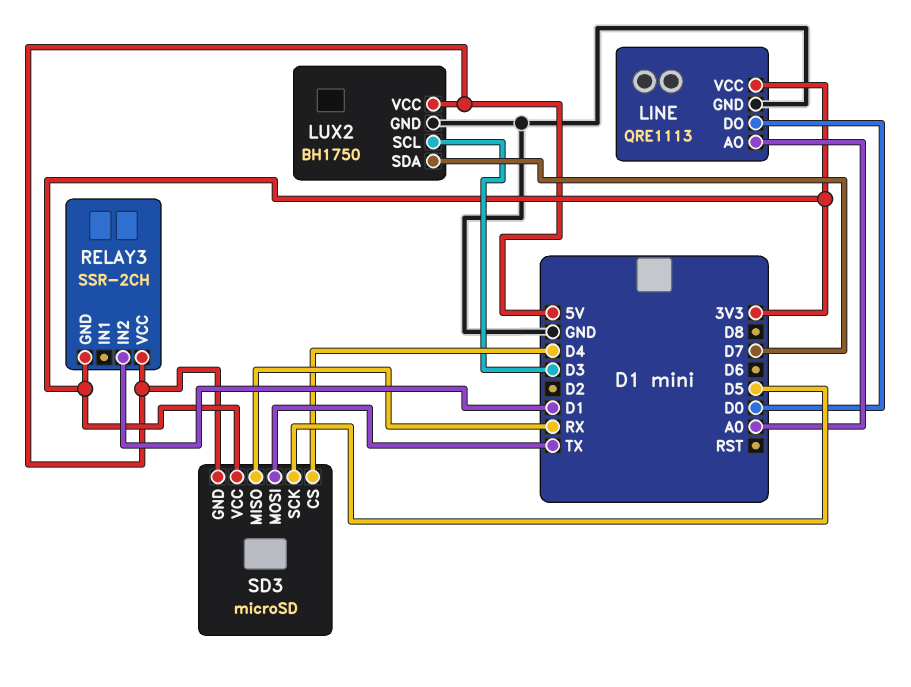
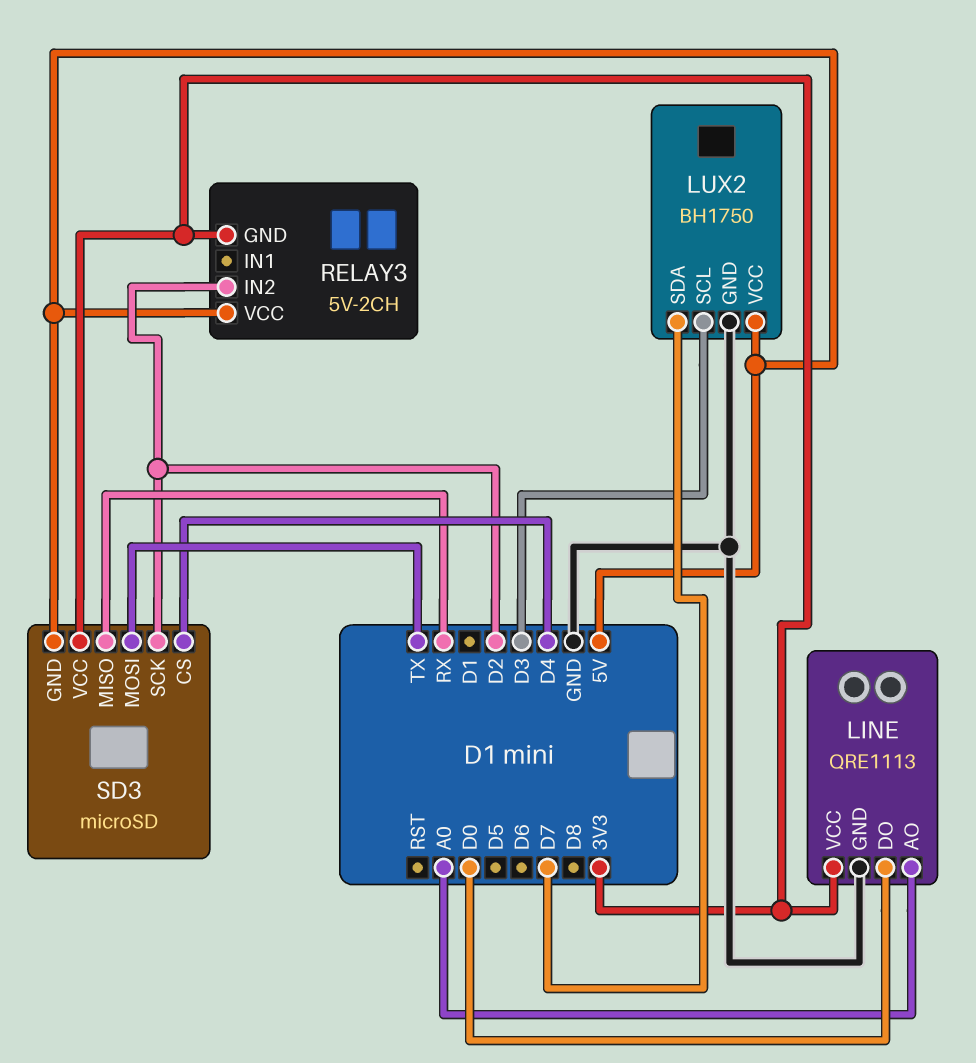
RELAY3: SSR-2CH -> 5V-2CH
RELAY3 pin IN2: D1 -> D2
SD3 pin SCK: D5 -> D2

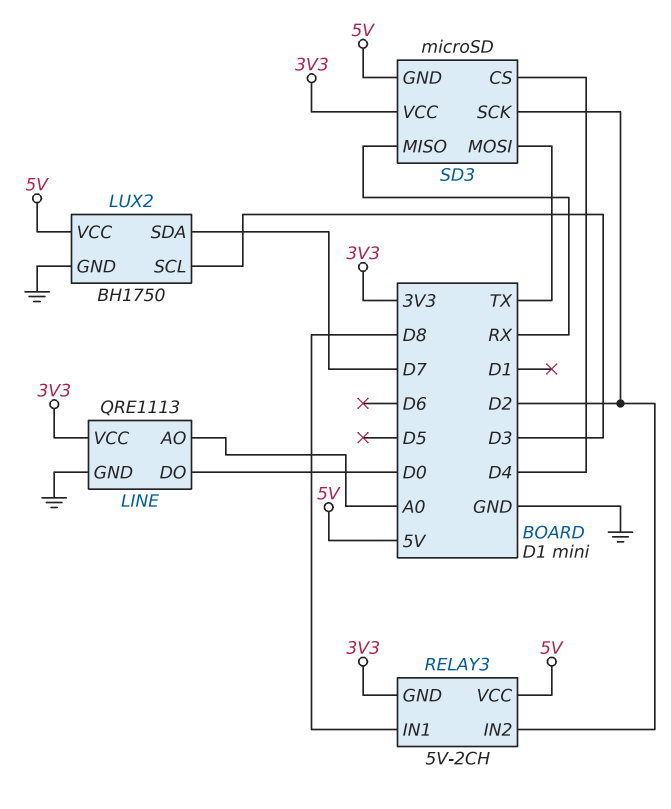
RELAY3 pin IN1: none -> D8

